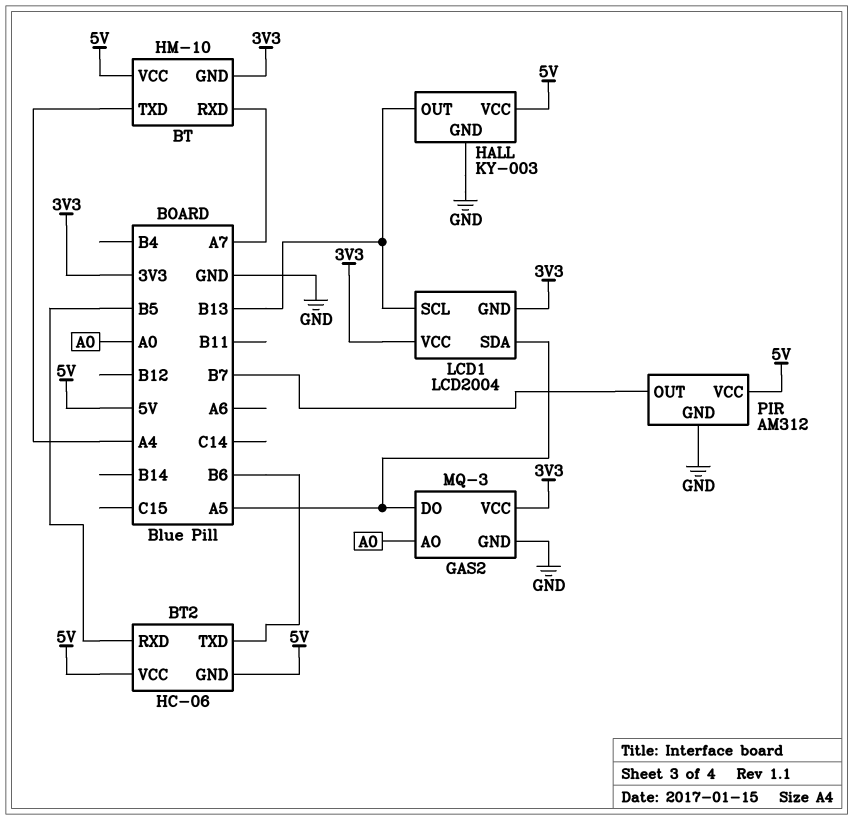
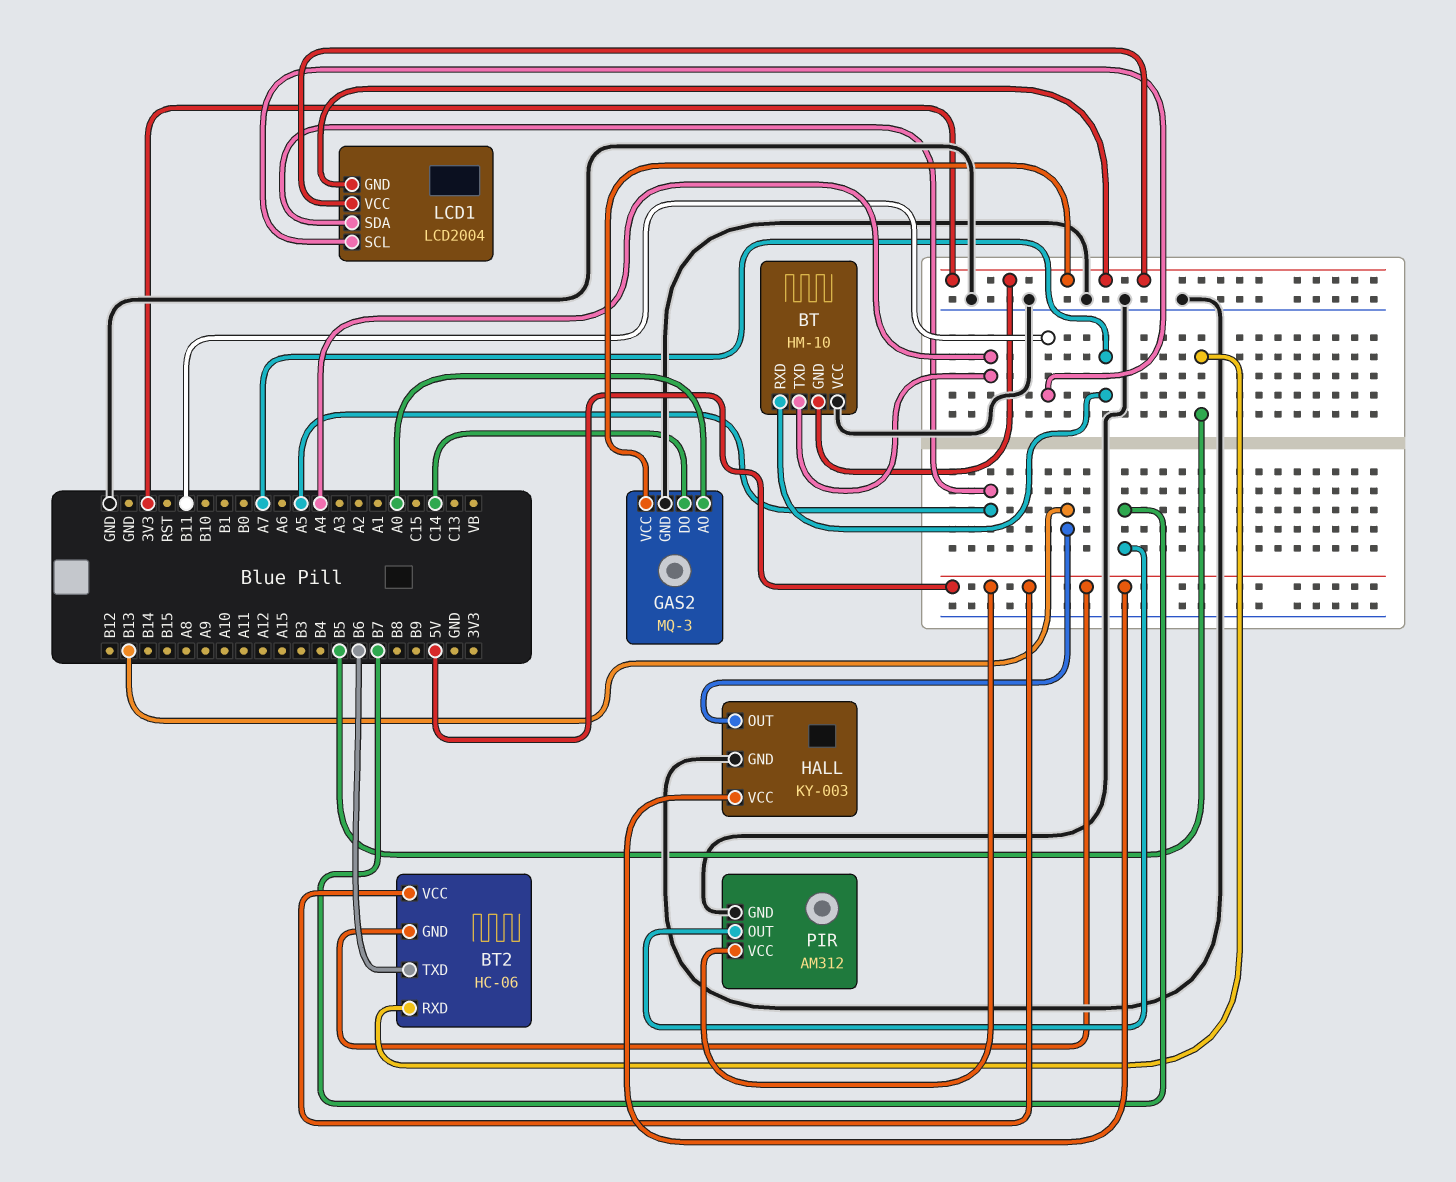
BT pin VCC: 5V -> GND
GAS2 pin DO: A5 -> C14
LCD1 pin SCL: B13 -> B11

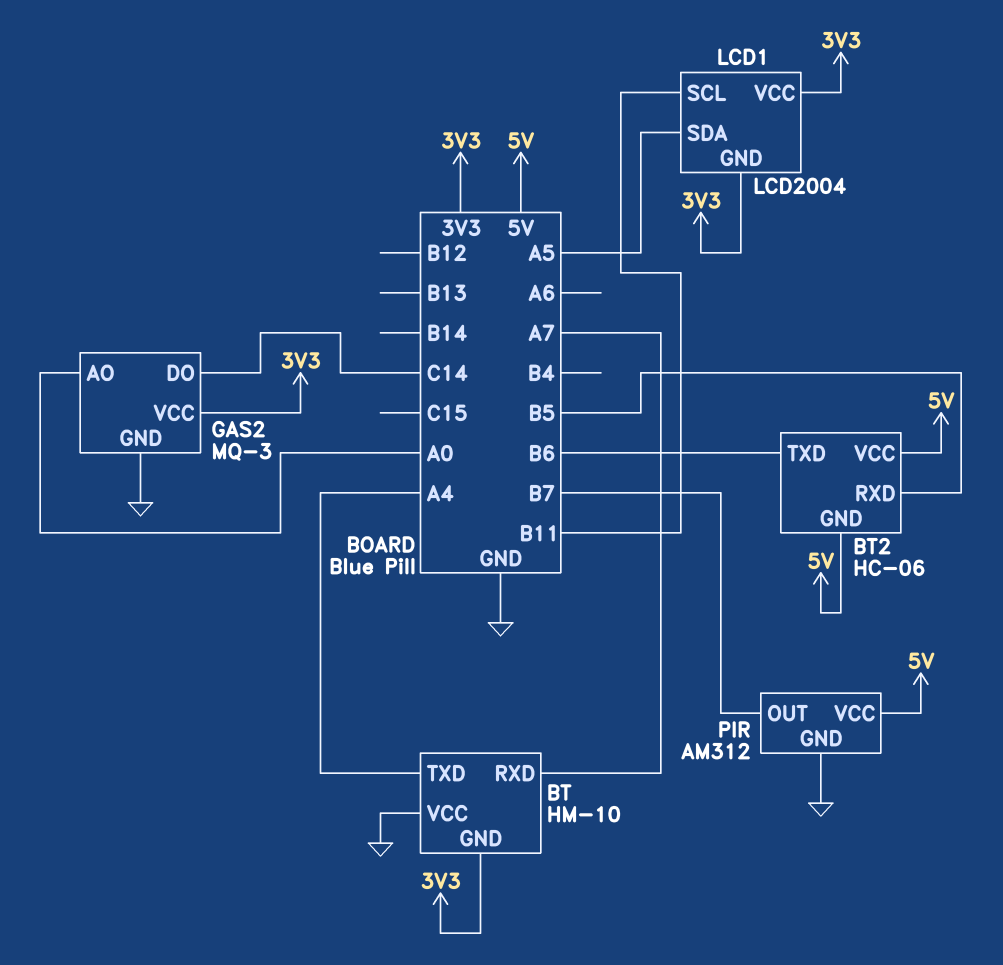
HALL: KY-003 -> none
HALL pin GND: GND -> none
HALL pin OUT: B13 -> none
HALL pin VCC: 5V -> none

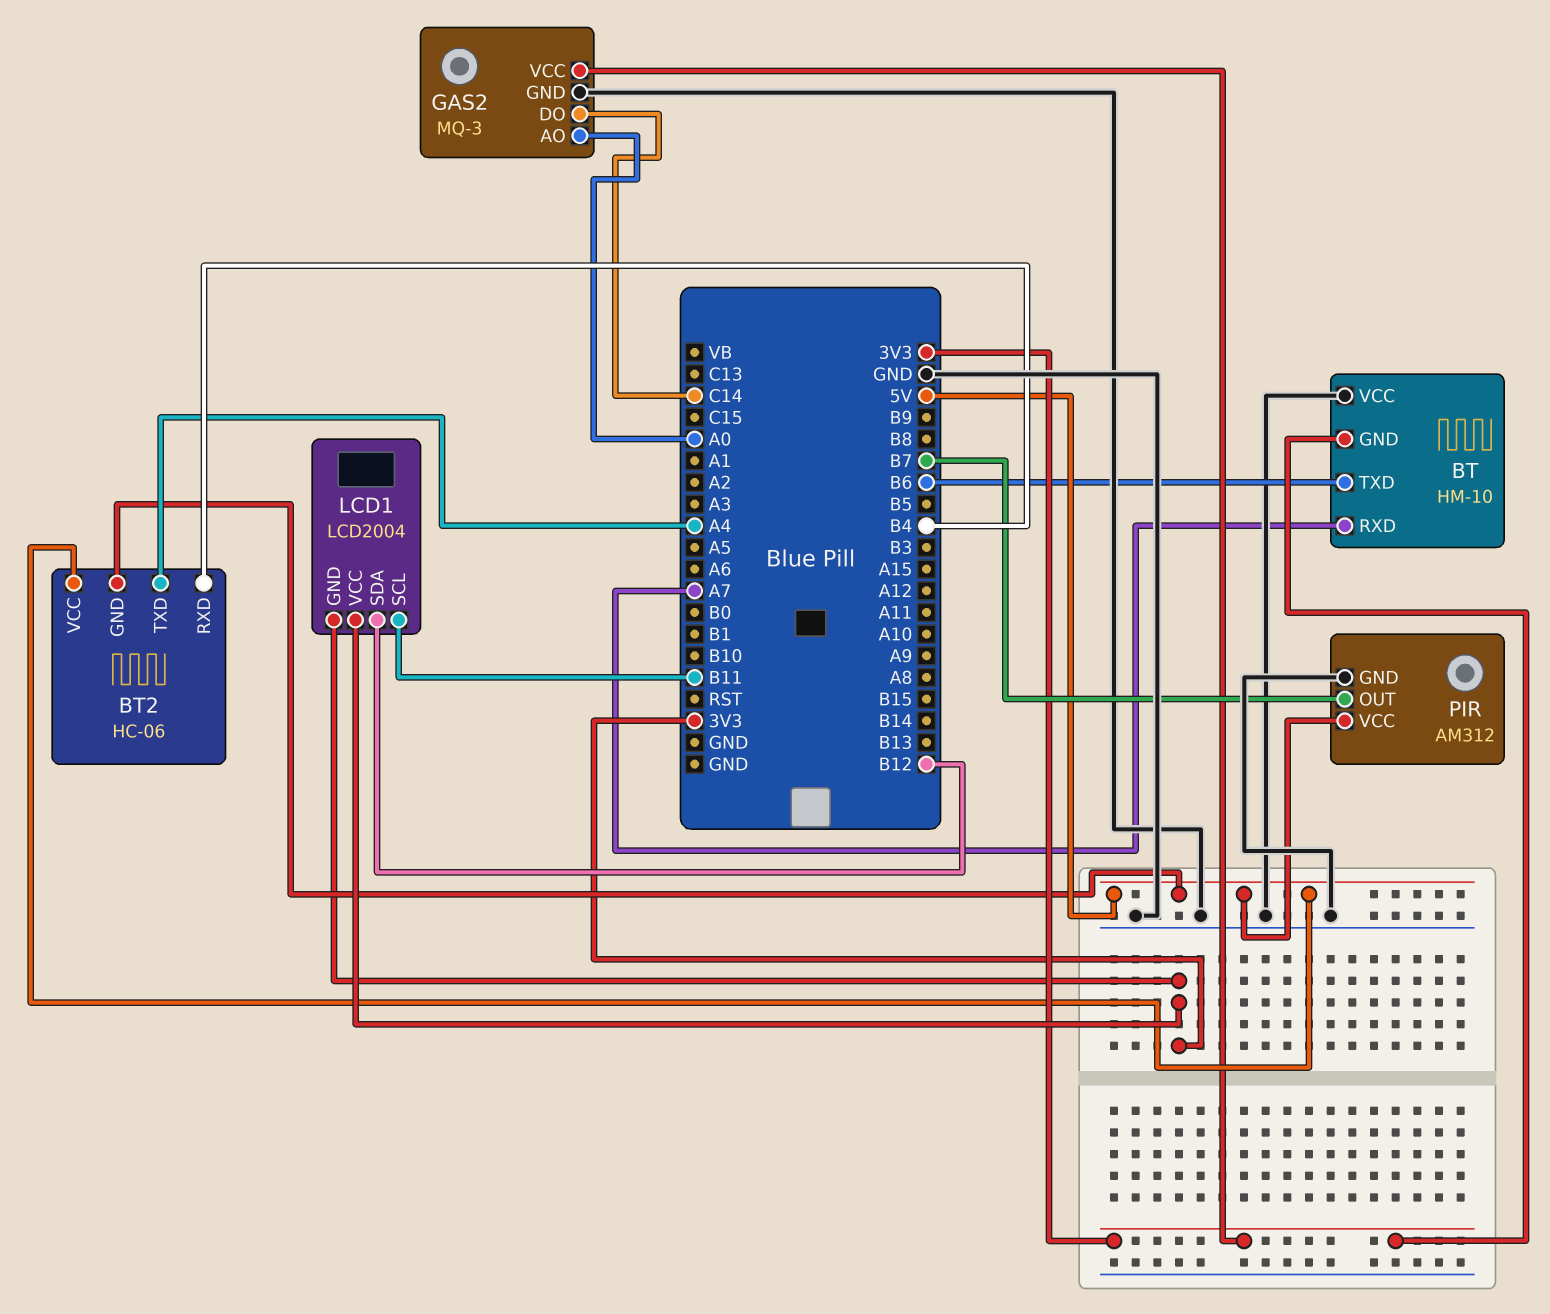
BT pin TXD: A4 -> B6
BT2 pin RXD: B5 -> B4
BT2 pin TXD: B6 -> A4
LCD1 pin SDA: A5 -> B12

